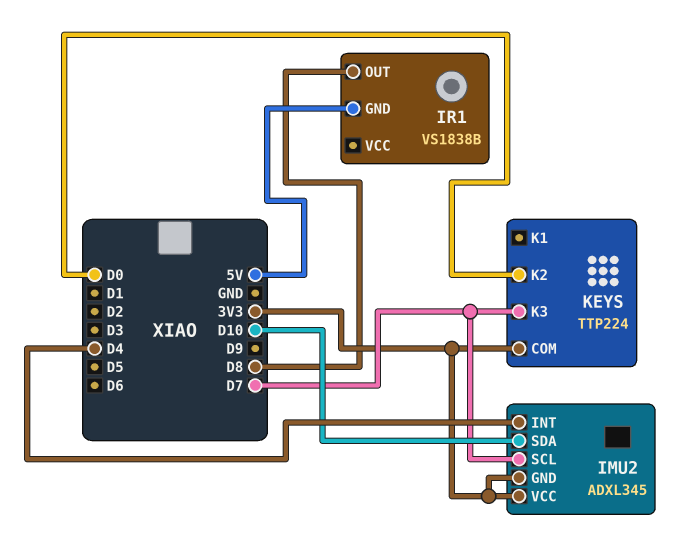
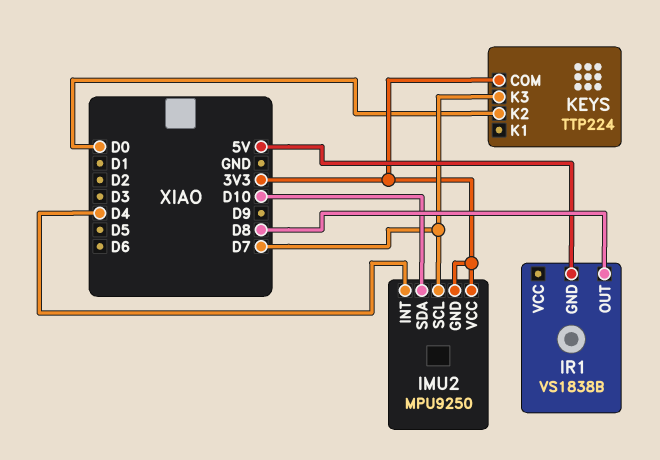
IMU2: ADXL345 -> MPU9250

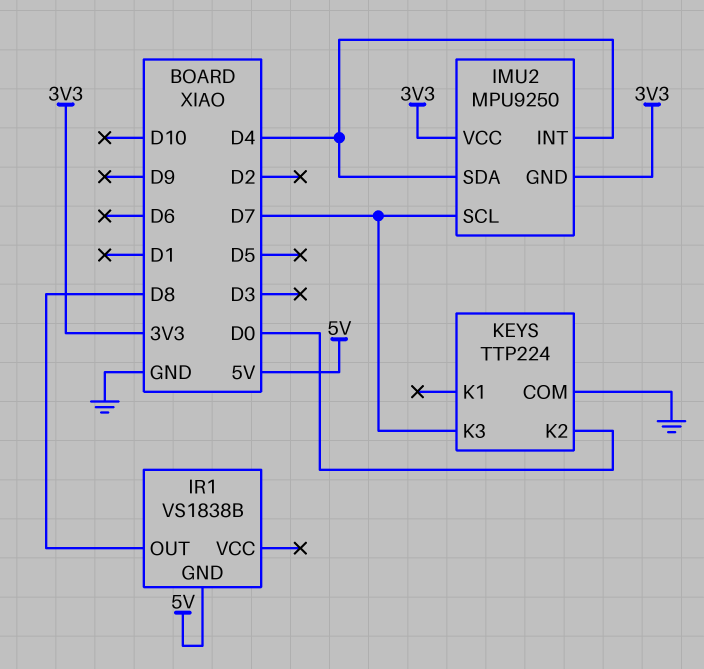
IMU2 pin SDA: D10 -> D4
KEYS pin COM: 3V3 -> GND

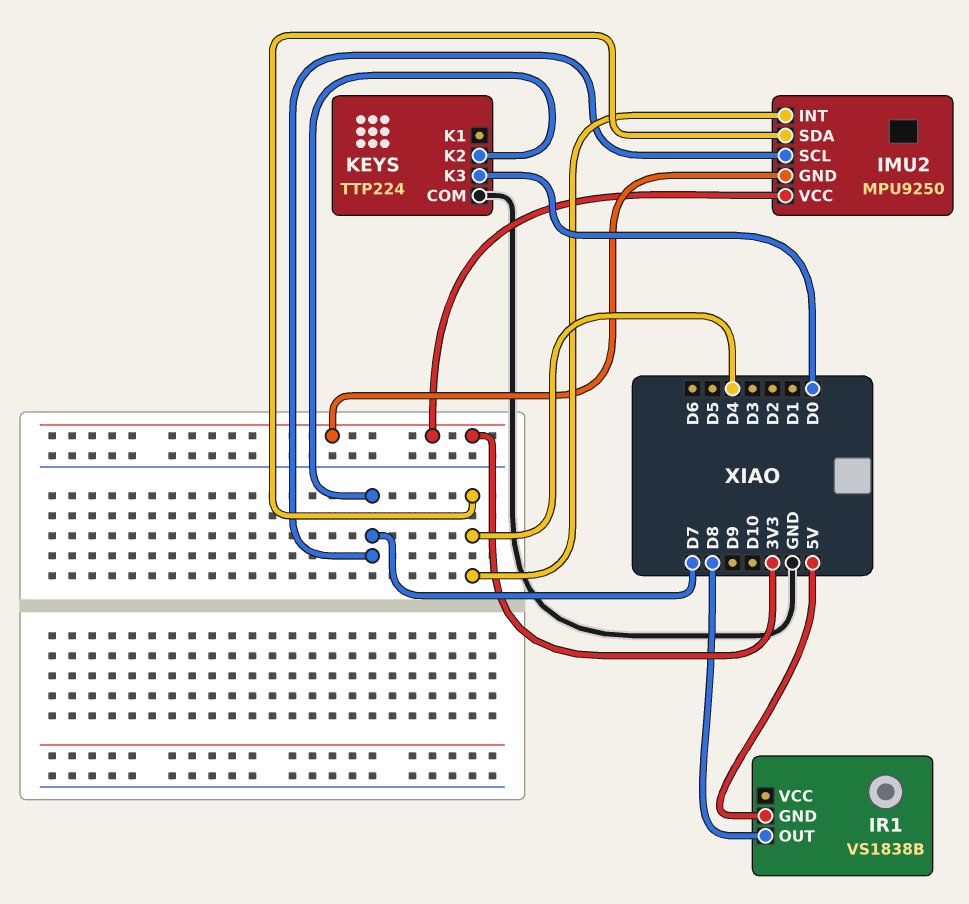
KEYS pin K2: D0 -> D7
KEYS pin K3: D7 -> D0

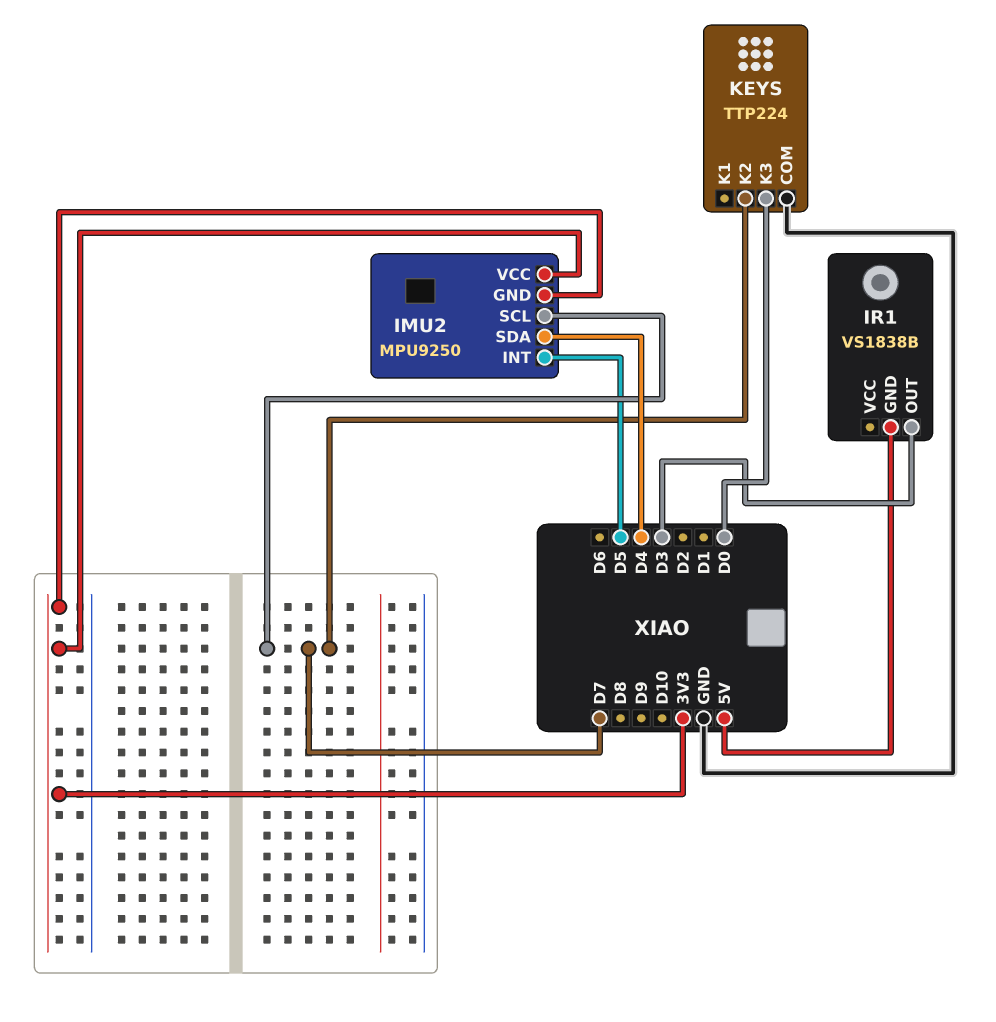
IMU2 pin INT: D4 -> D5
IR1 pin OUT: D8 -> D3

